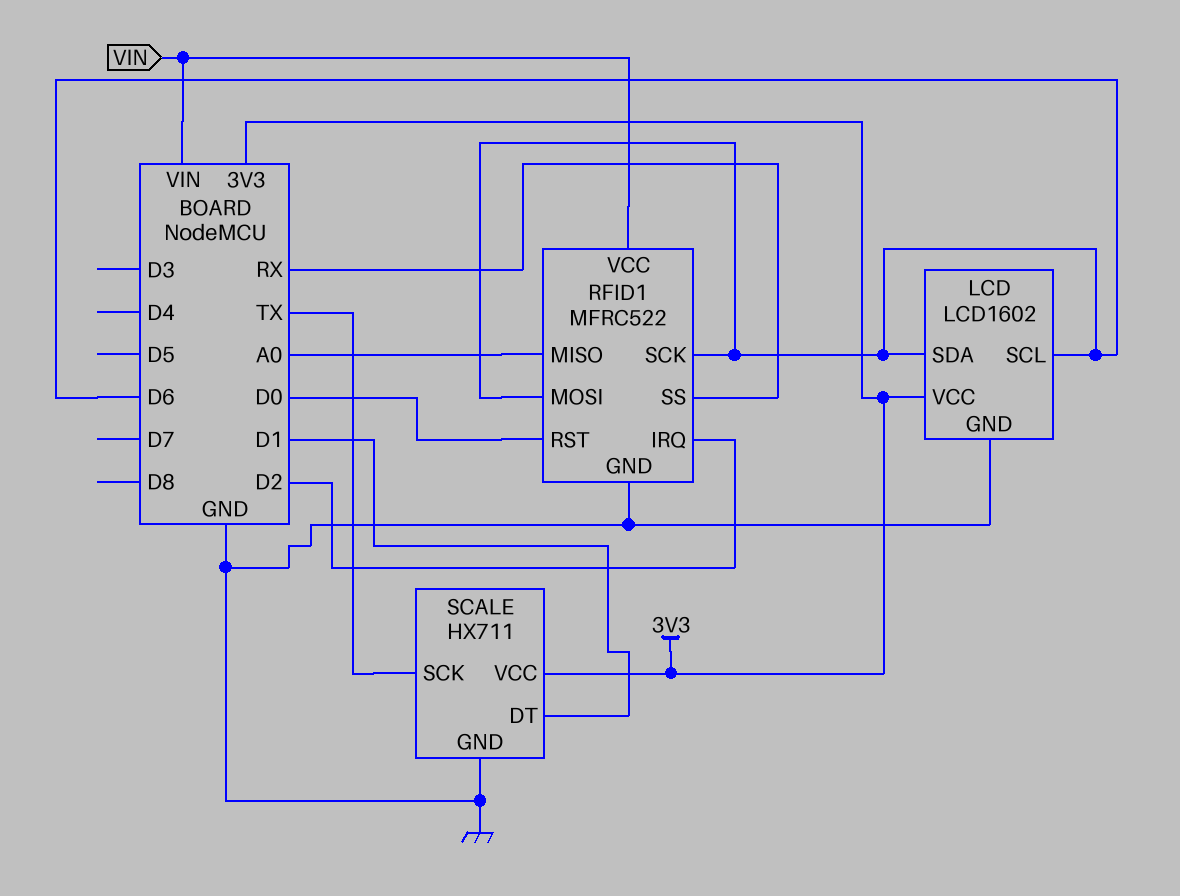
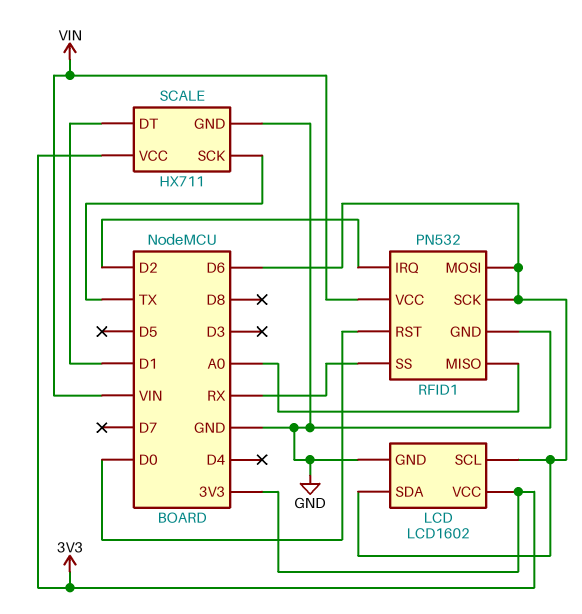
RFID1: MFRC522 -> PN532

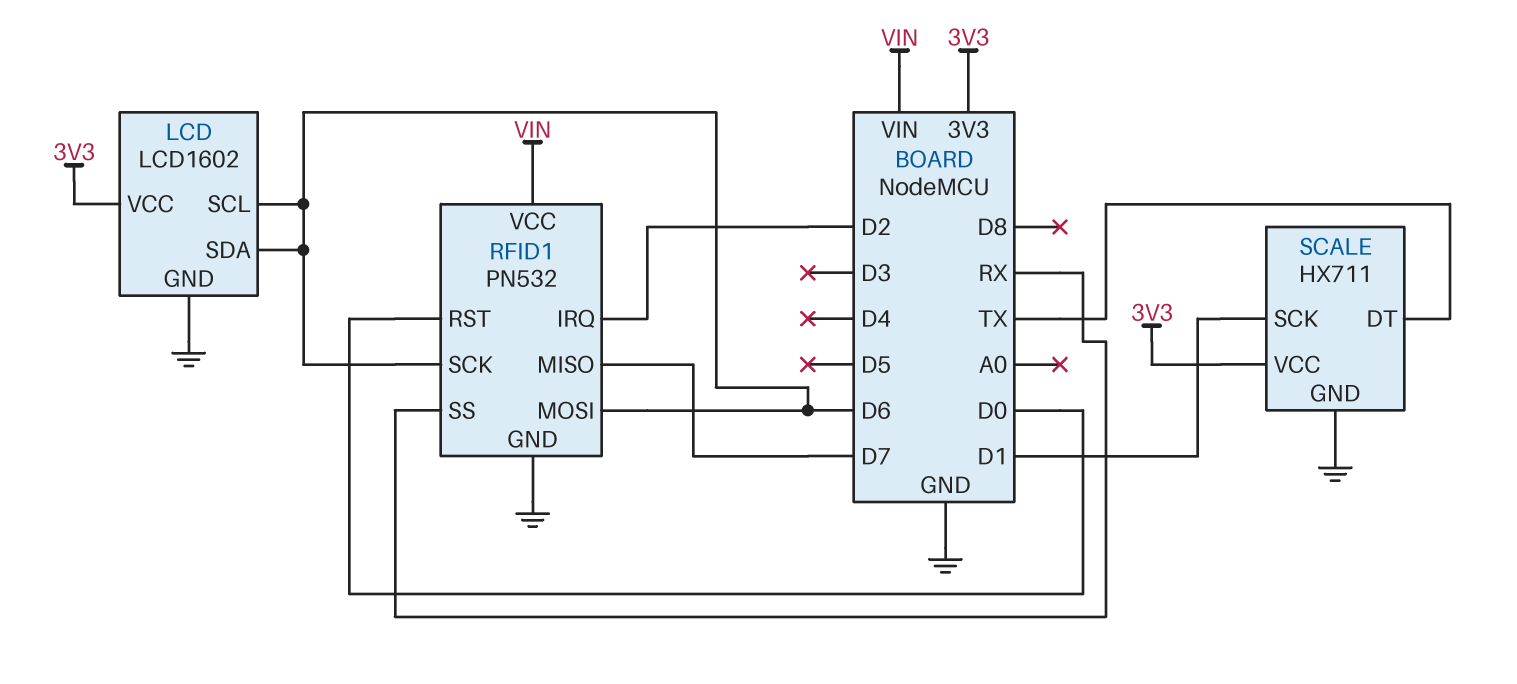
RFID1 pin MISO: A0 -> D7
SCALE pin DT: D1 -> TX
SCALE pin SCK: TX -> D1

